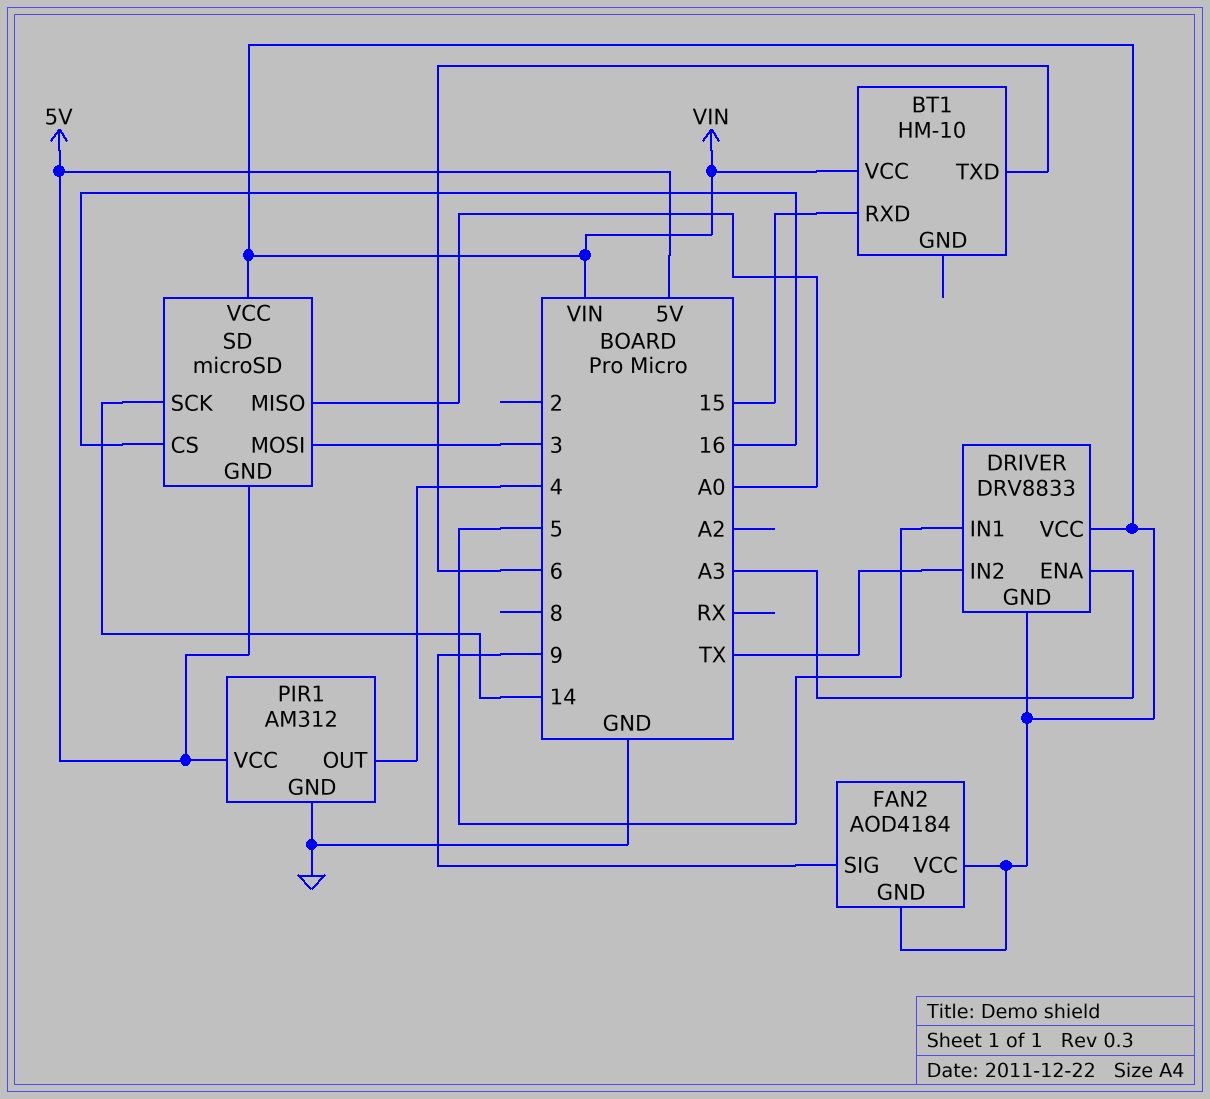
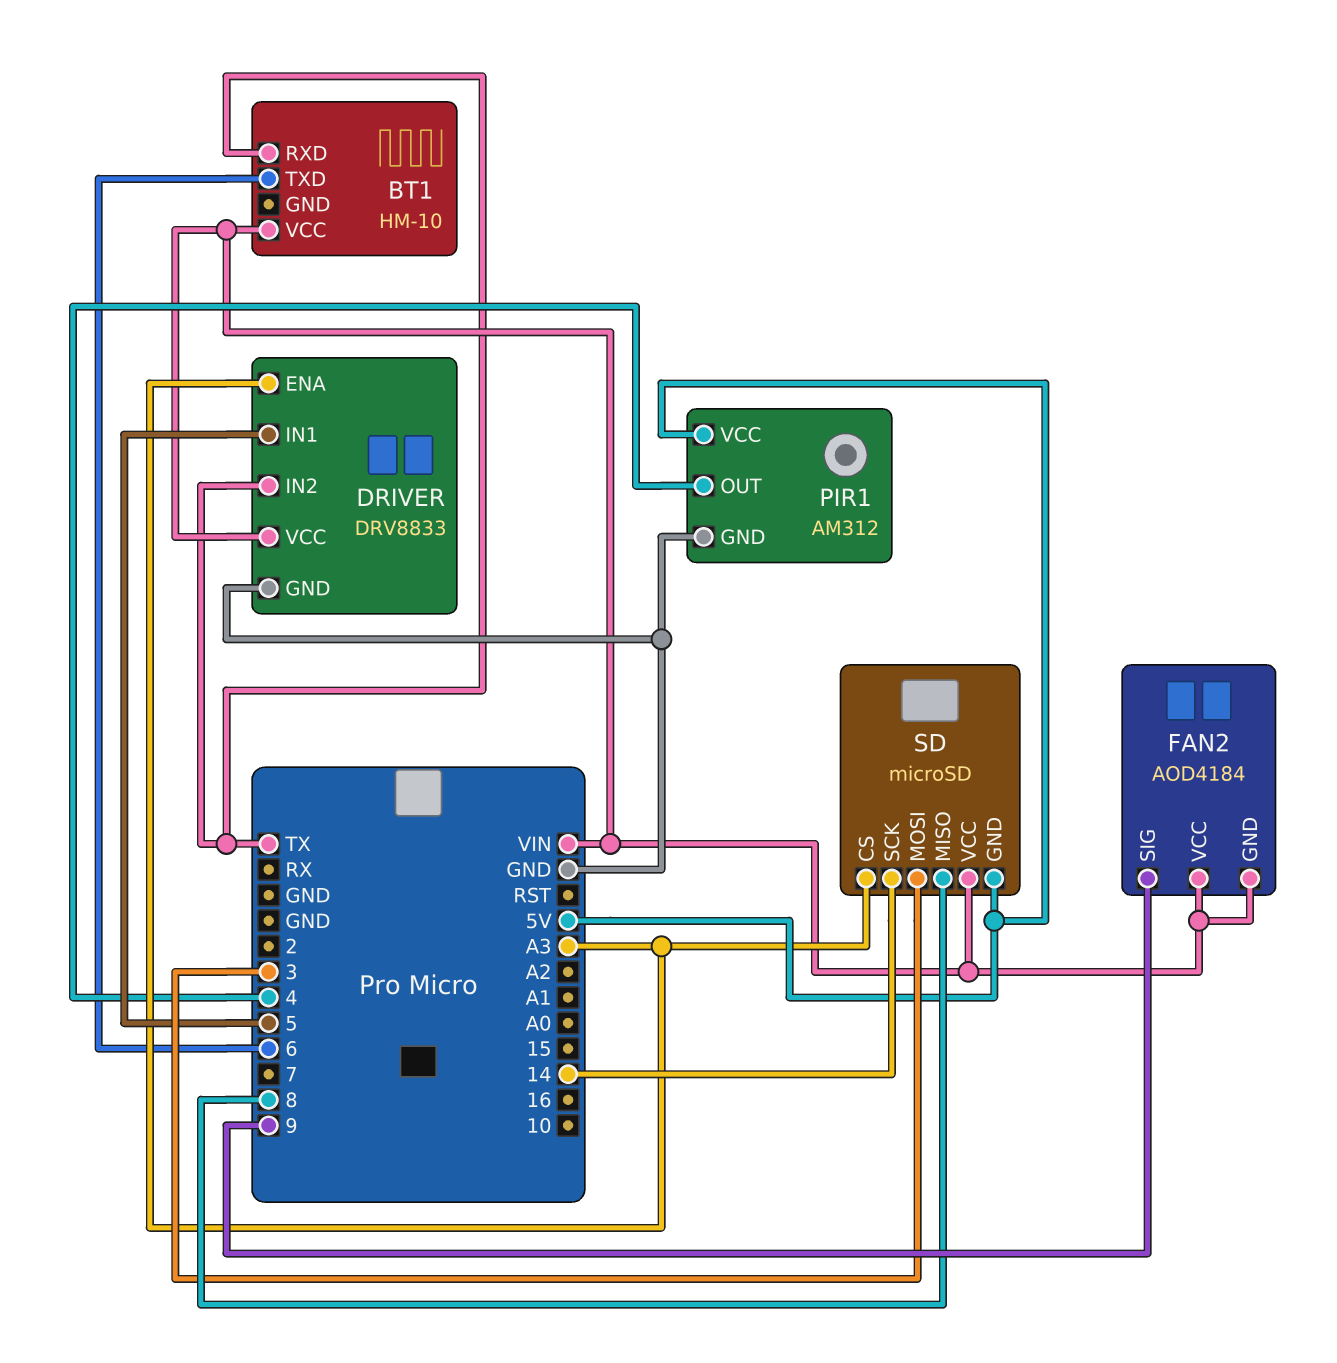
BT1 pin RXD: 15 -> TX
DRIVER pin GND: VIN -> GND
SD pin CS: 16 -> A3
SD pin MISO: A0 -> 8

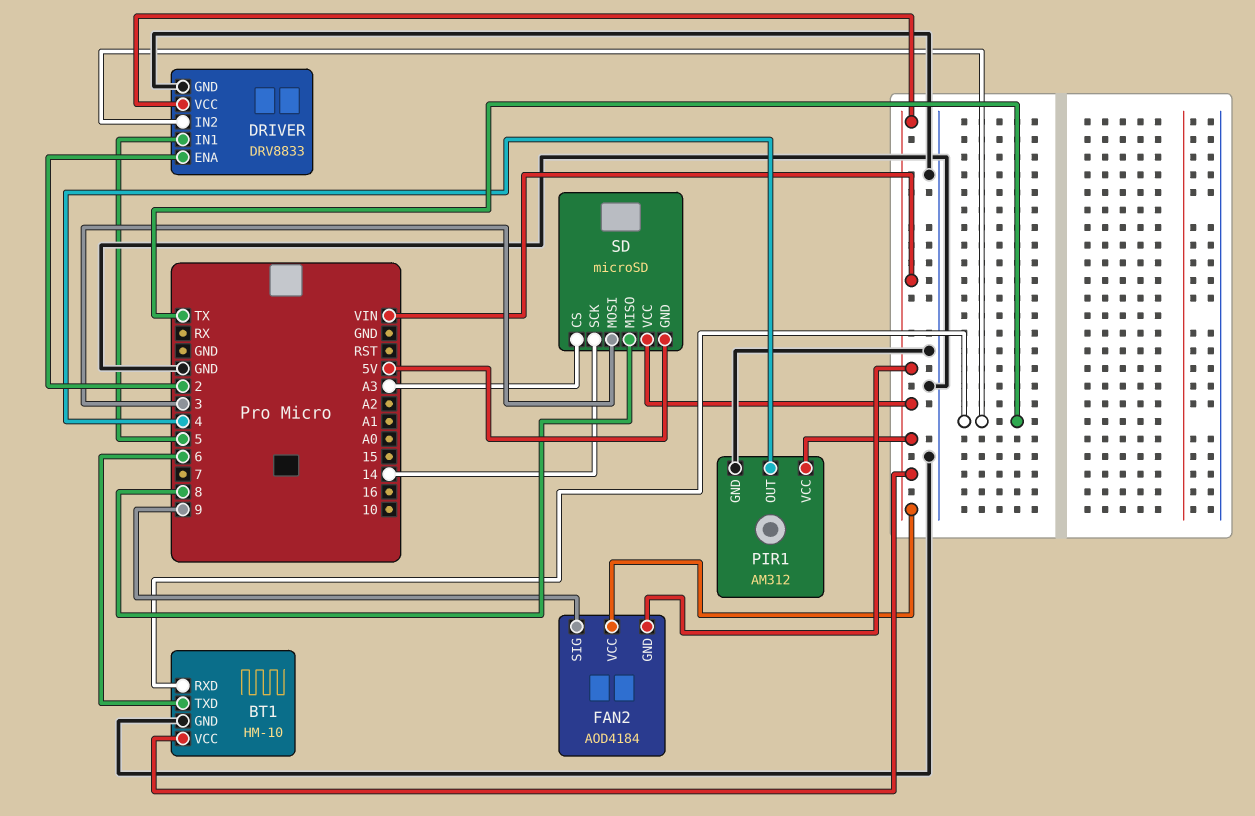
BT1 pin GND: none -> GND
DRIVER pin ENA: A3 -> 2
PIR1 pin VCC: 5V -> VIN

